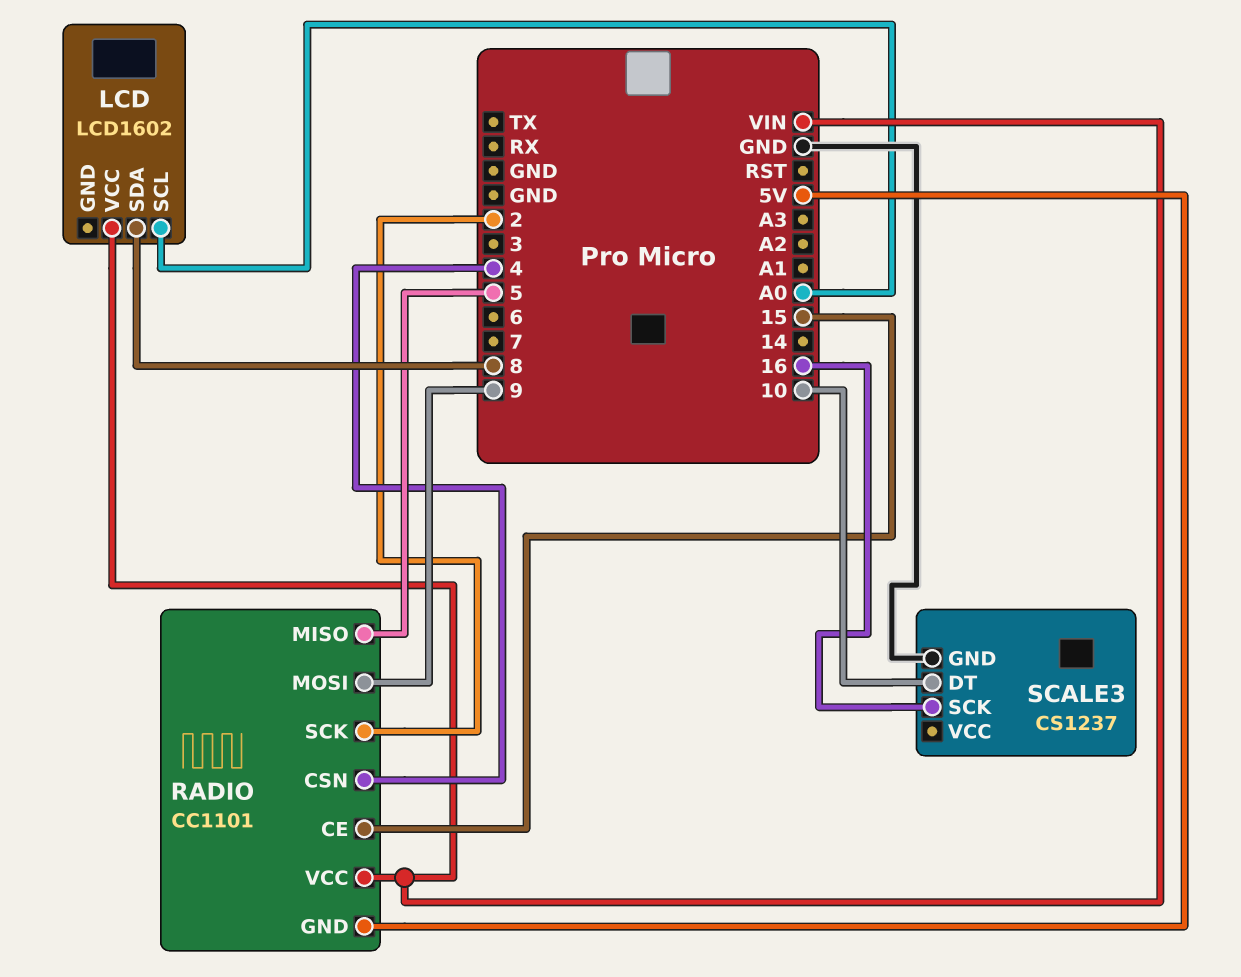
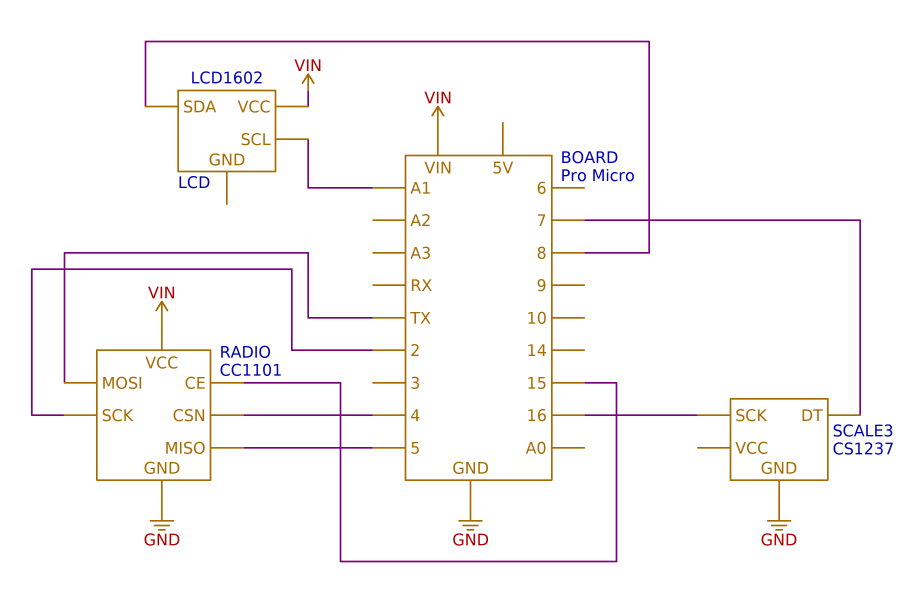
LCD pin SCL: A0 -> A1
RADIO pin GND: 5V -> GND
RADIO pin MOSI: 9 -> TX
SCALE3 pin DT: 10 -> 7

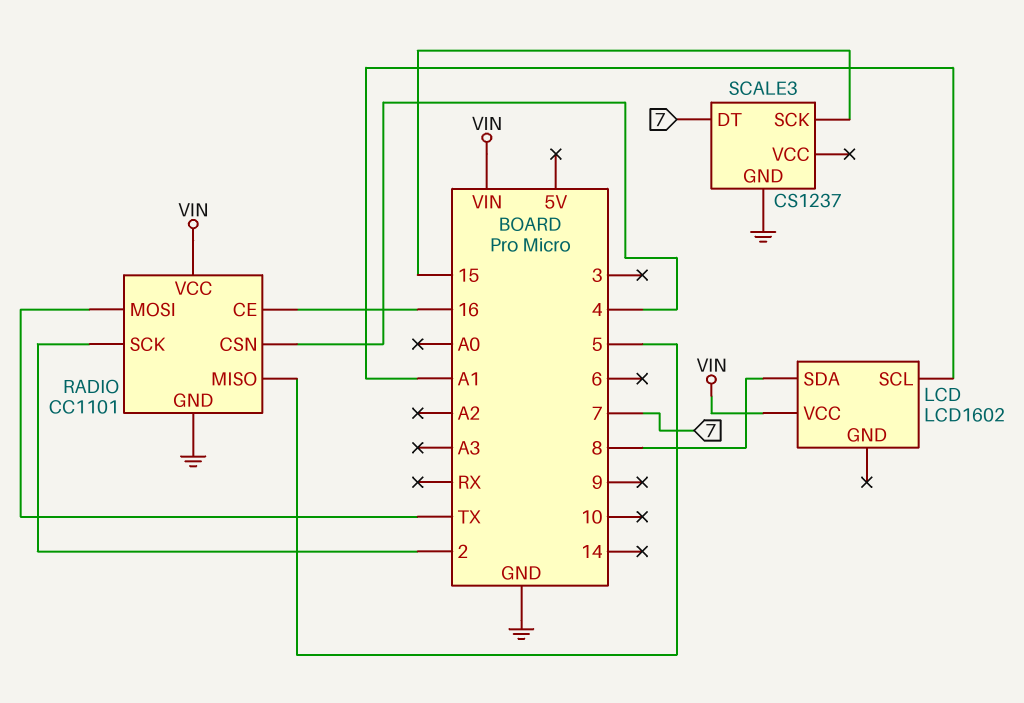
RADIO pin CE: 15 -> 16
SCALE3 pin SCK: 16 -> 15

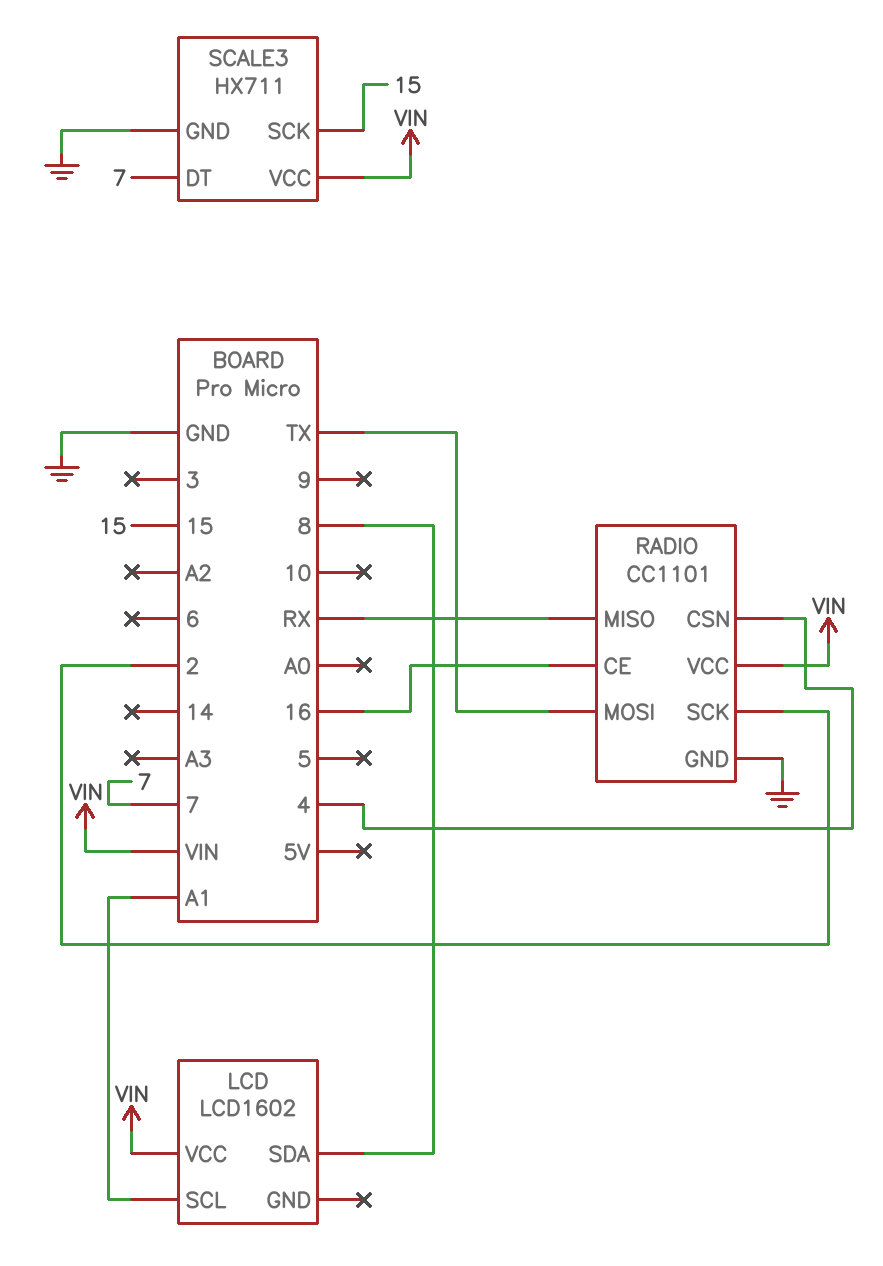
RADIO pin MISO: 5 -> RX
SCALE3: CS1237 -> HX711
SCALE3 pin VCC: none -> VIN

